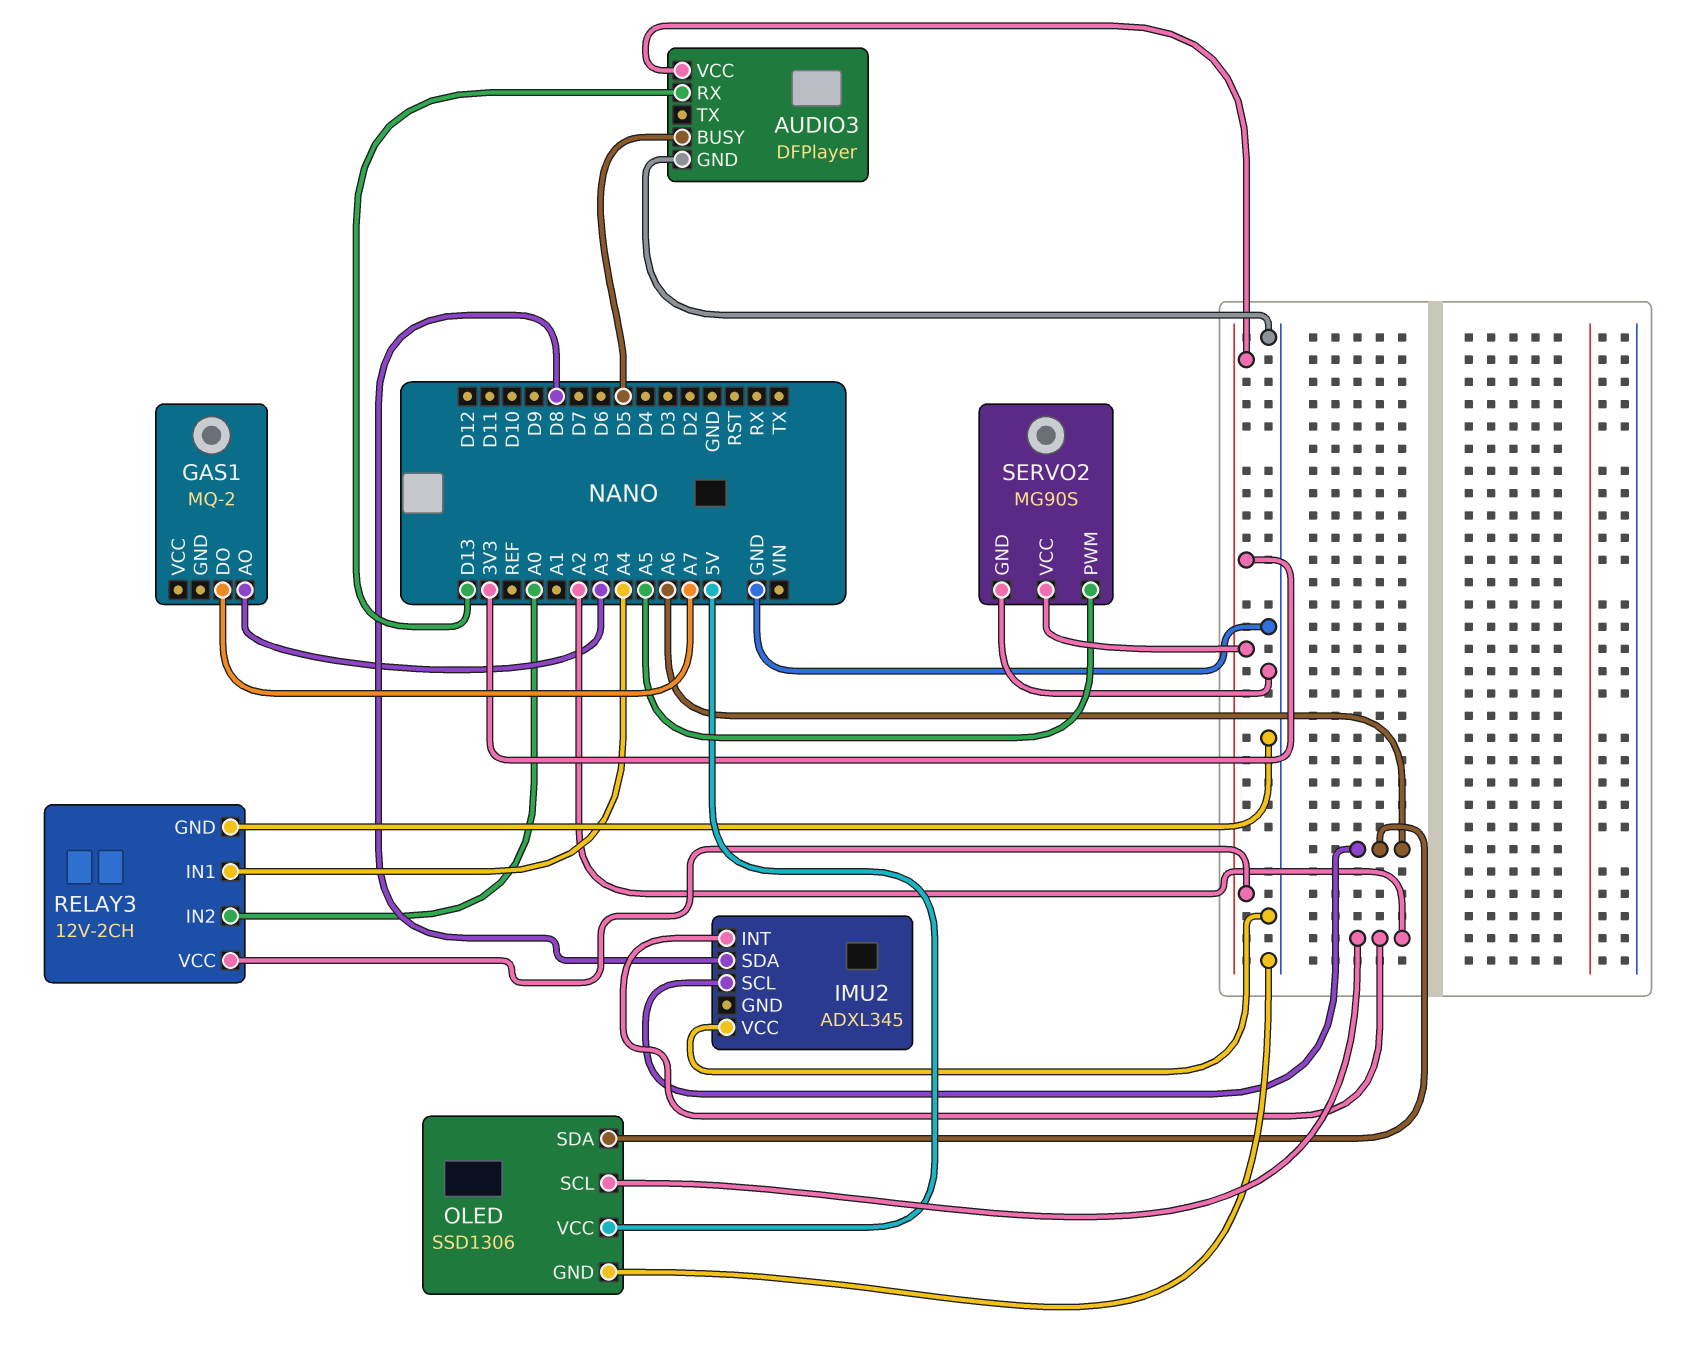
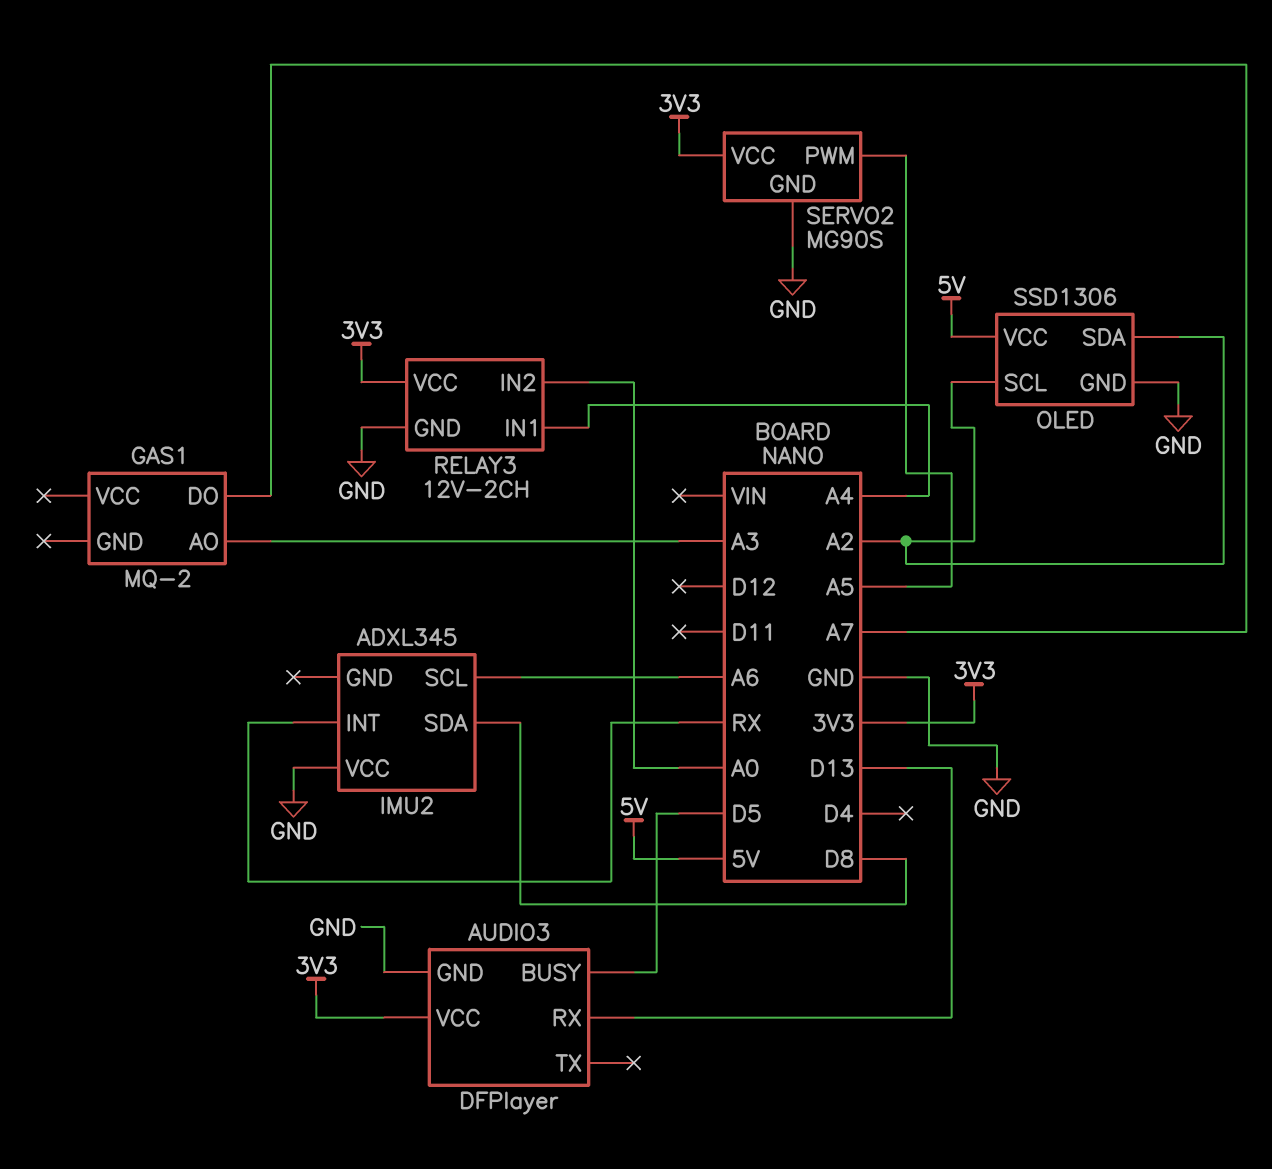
IMU2 pin INT: A2 -> RX
OLED pin SDA: A6 -> A2

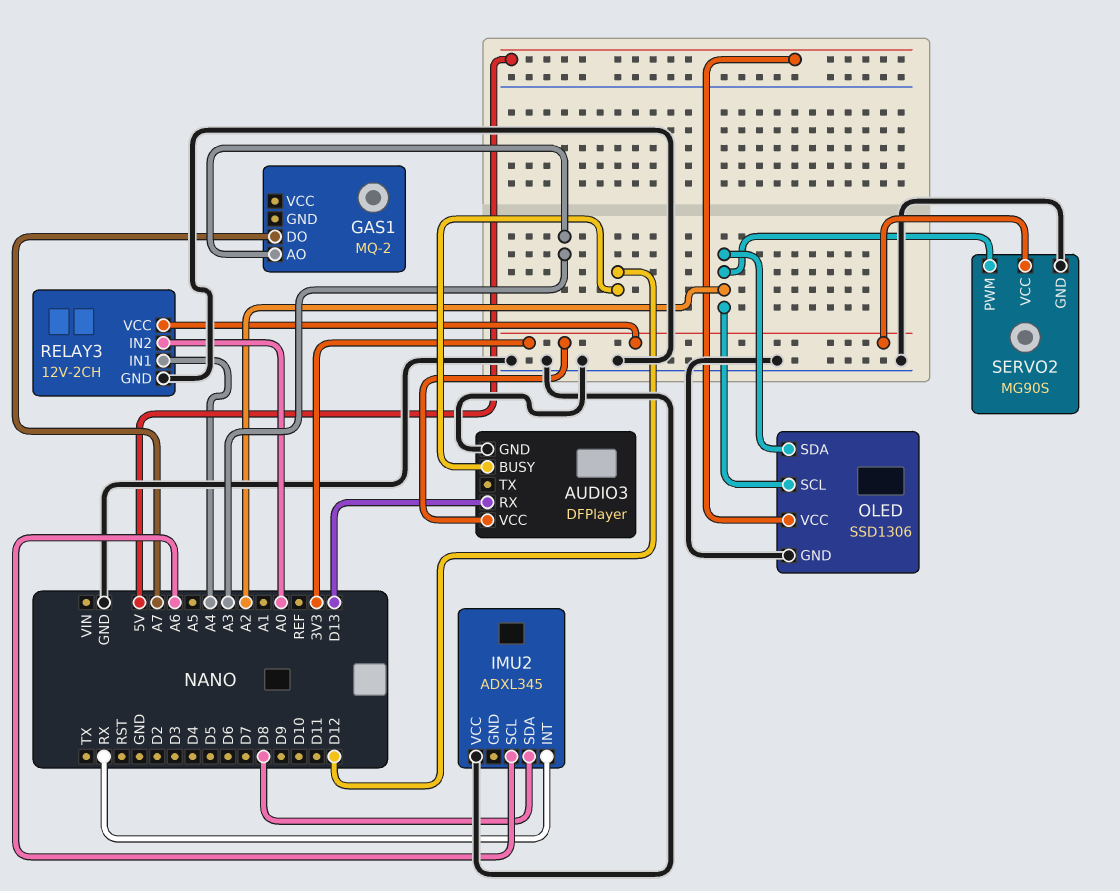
AUDIO3 pin BUSY: D5 -> D12
SERVO2 pin PWM: A5 -> A2

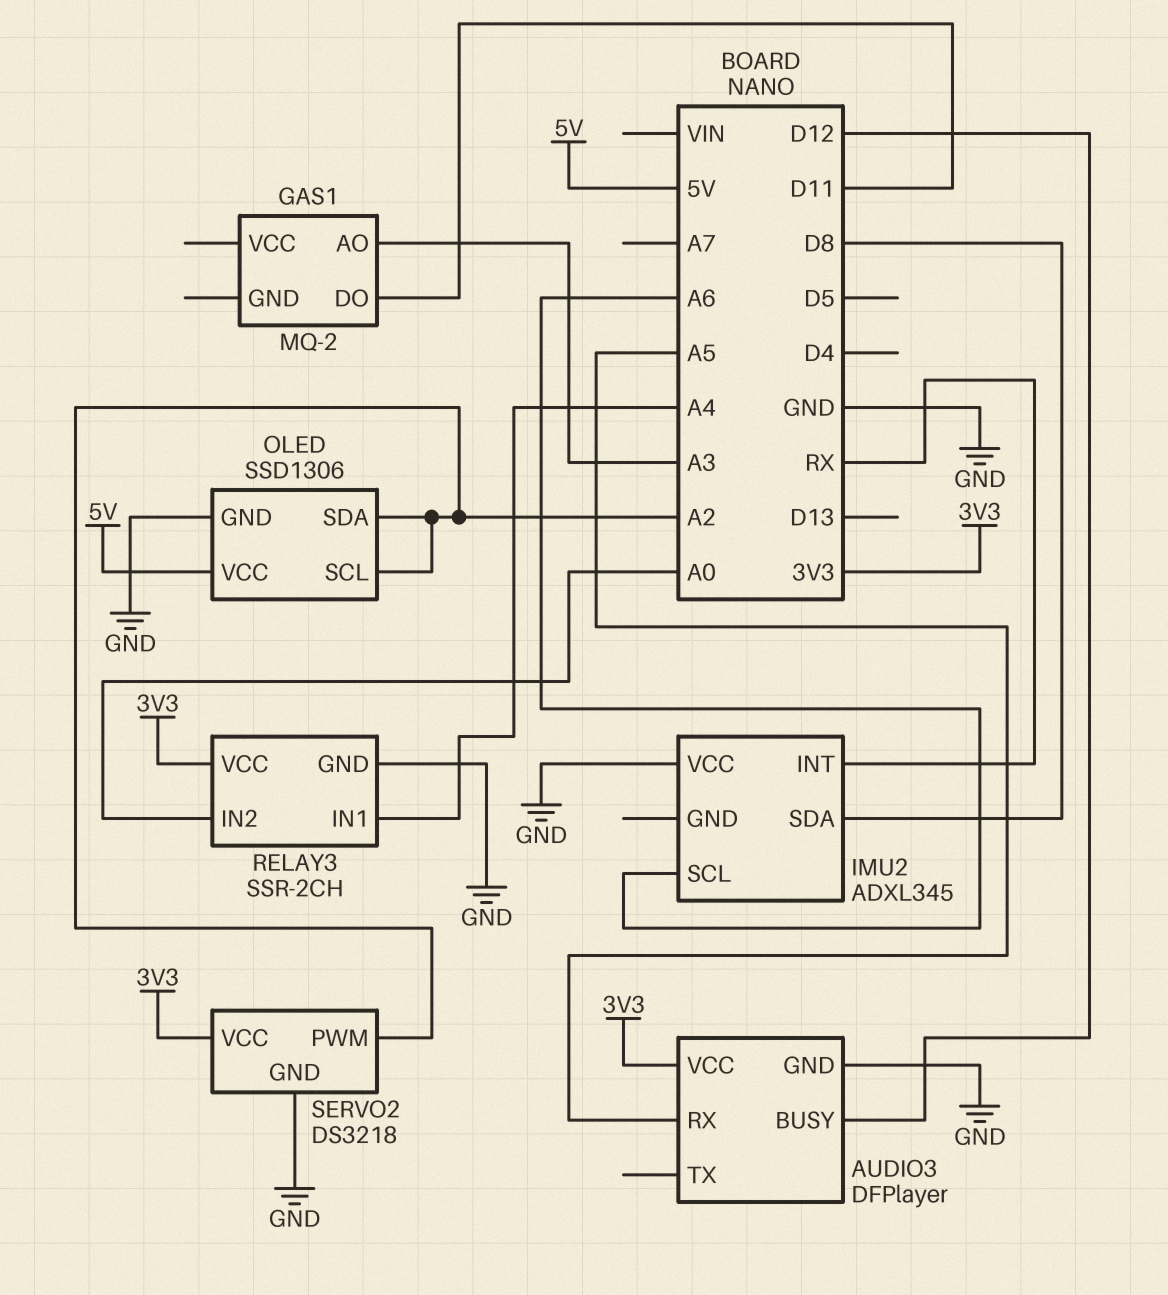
AUDIO3 pin RX: D13 -> A5
GAS1 pin DO: A7 -> D11
RELAY3: 12V-2CH -> SSR-2CH
SERVO2: MG90S -> DS3218

